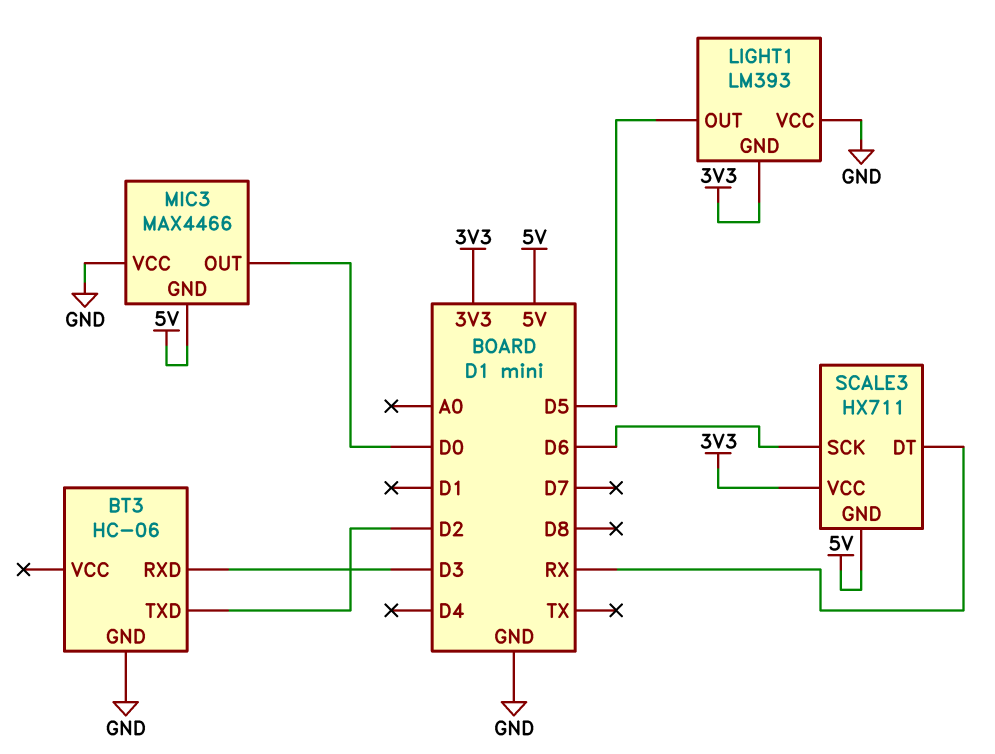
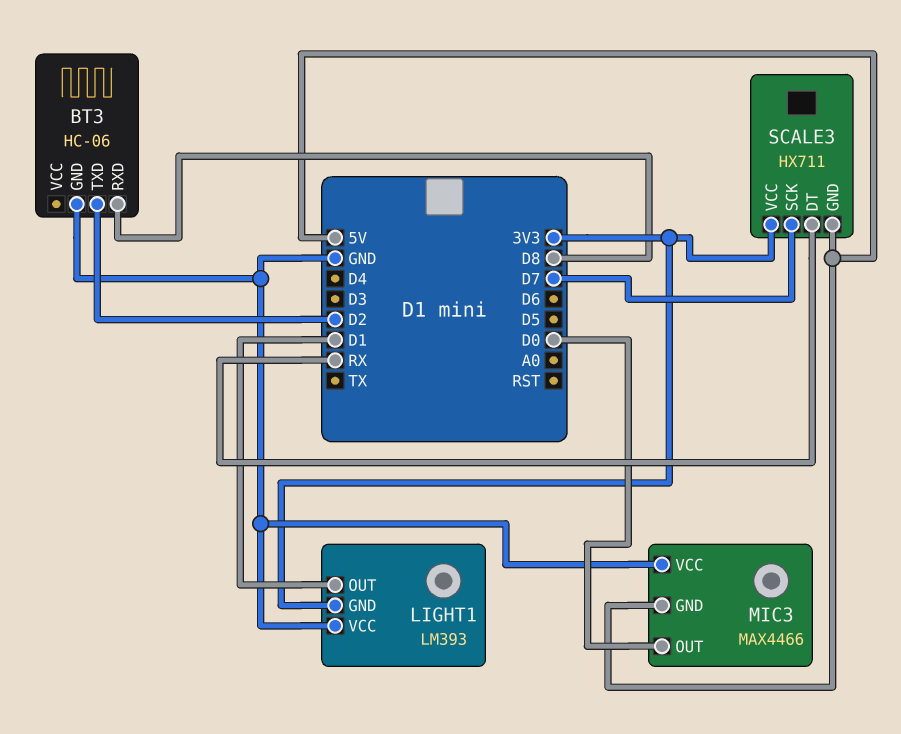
BT3 pin RXD: D3 -> D8
LIGHT1 pin OUT: D5 -> D1
SCALE3 pin SCK: D6 -> D7

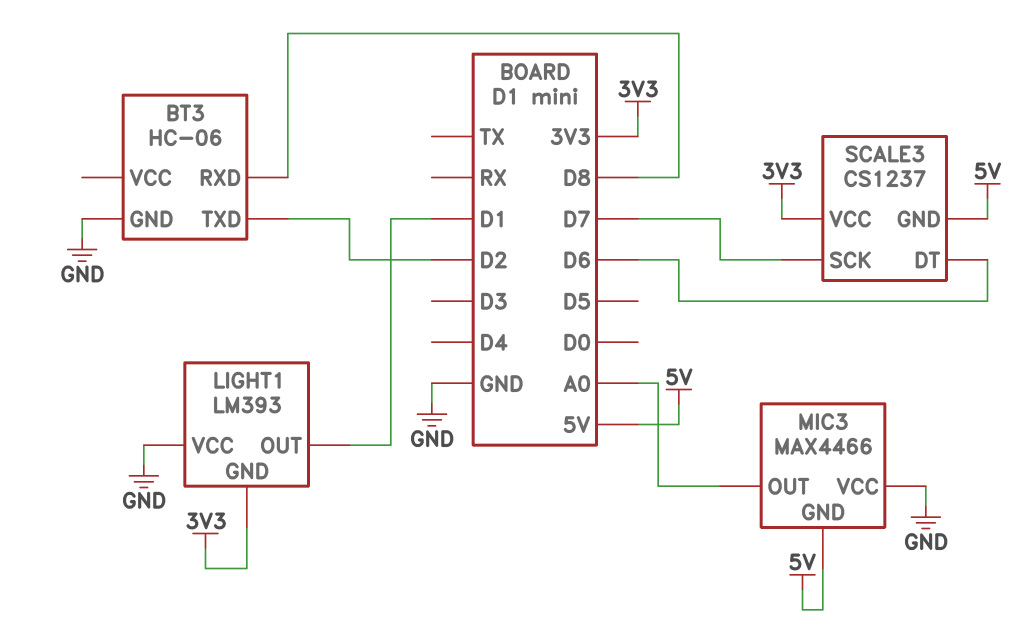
MIC3 pin OUT: D0 -> A0
SCALE3: HX711 -> CS1237
SCALE3 pin DT: RX -> D6

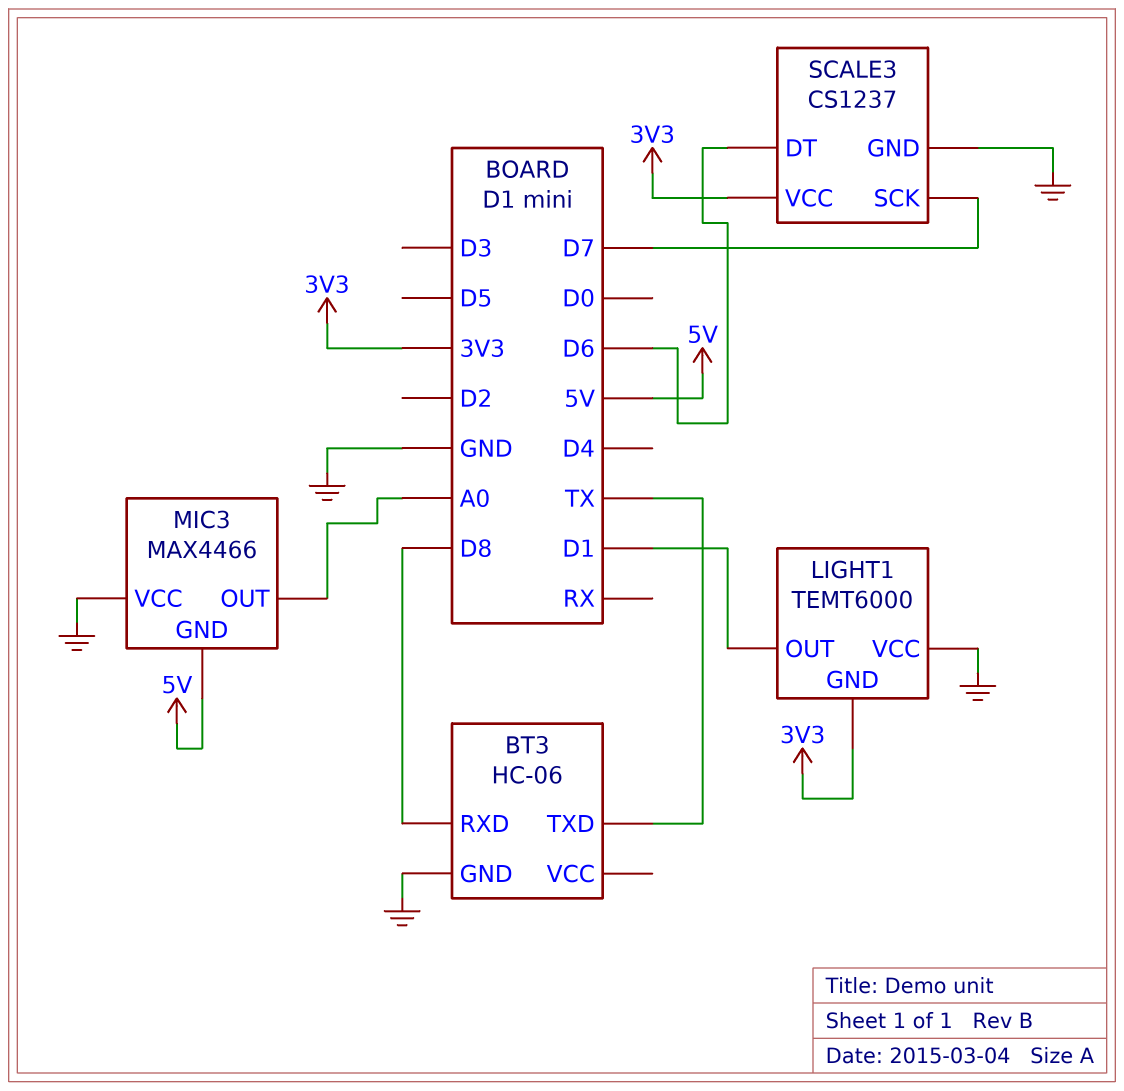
BT3 pin TXD: D2 -> TX
LIGHT1: LM393 -> TEMT6000
SCALE3 pin GND: 5V -> GND

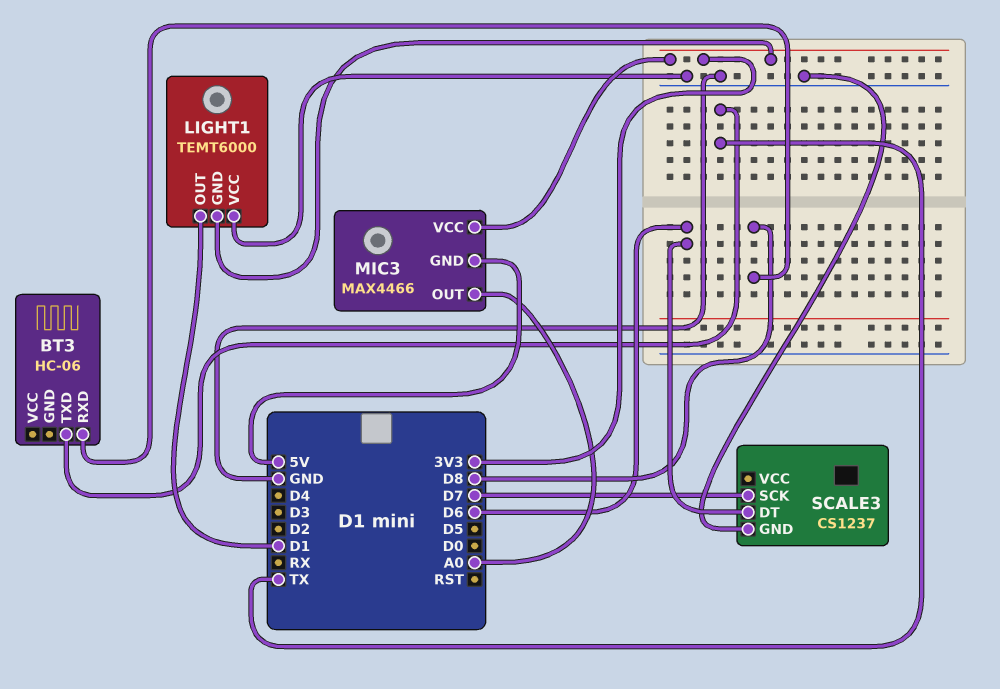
BT3 pin GND: GND -> none
MIC3 pin VCC: GND -> 3V3
SCALE3 pin VCC: 3V3 -> none

